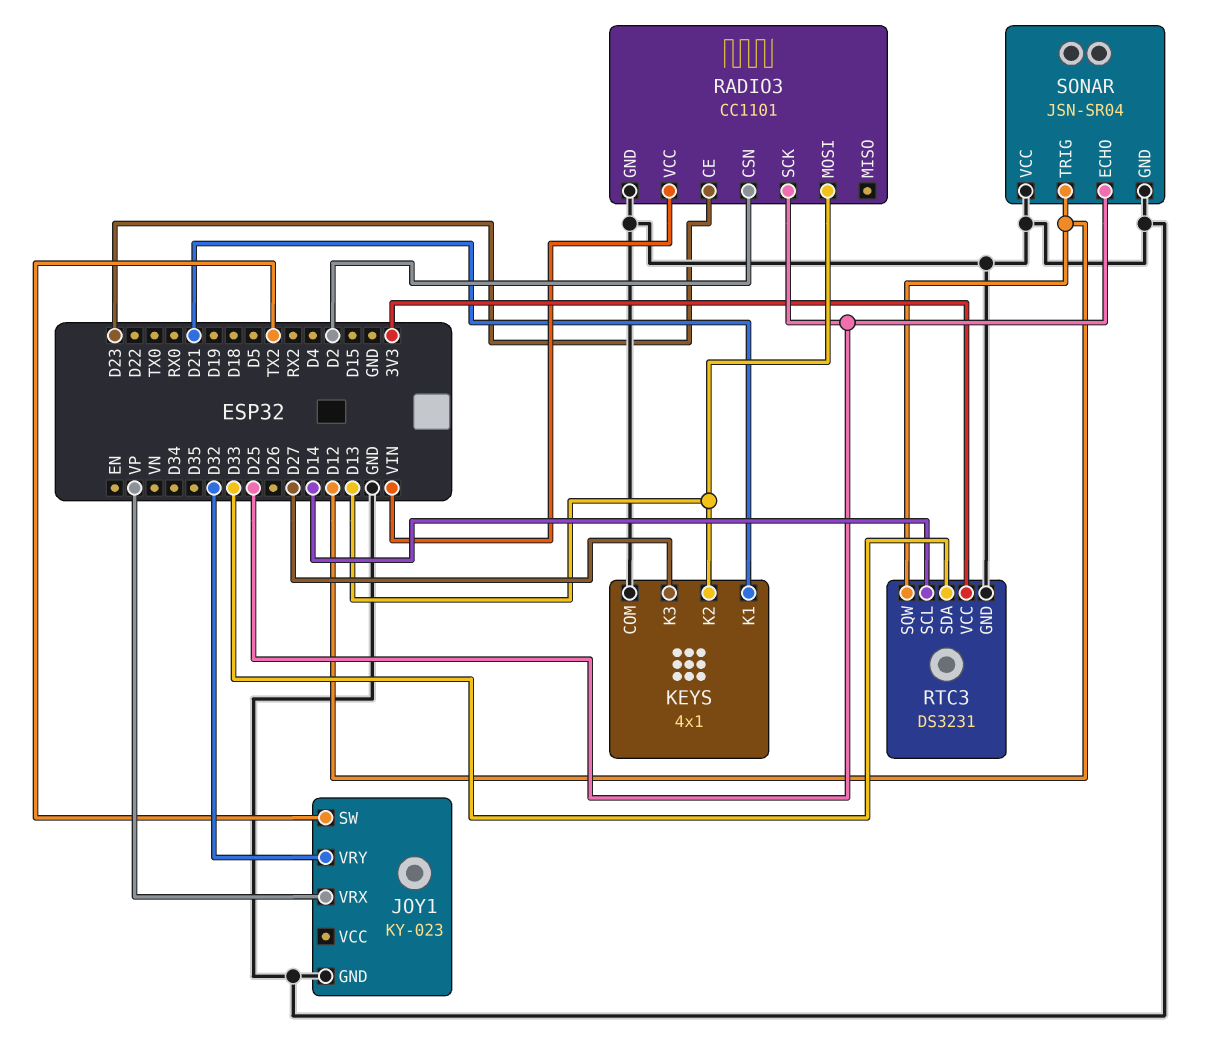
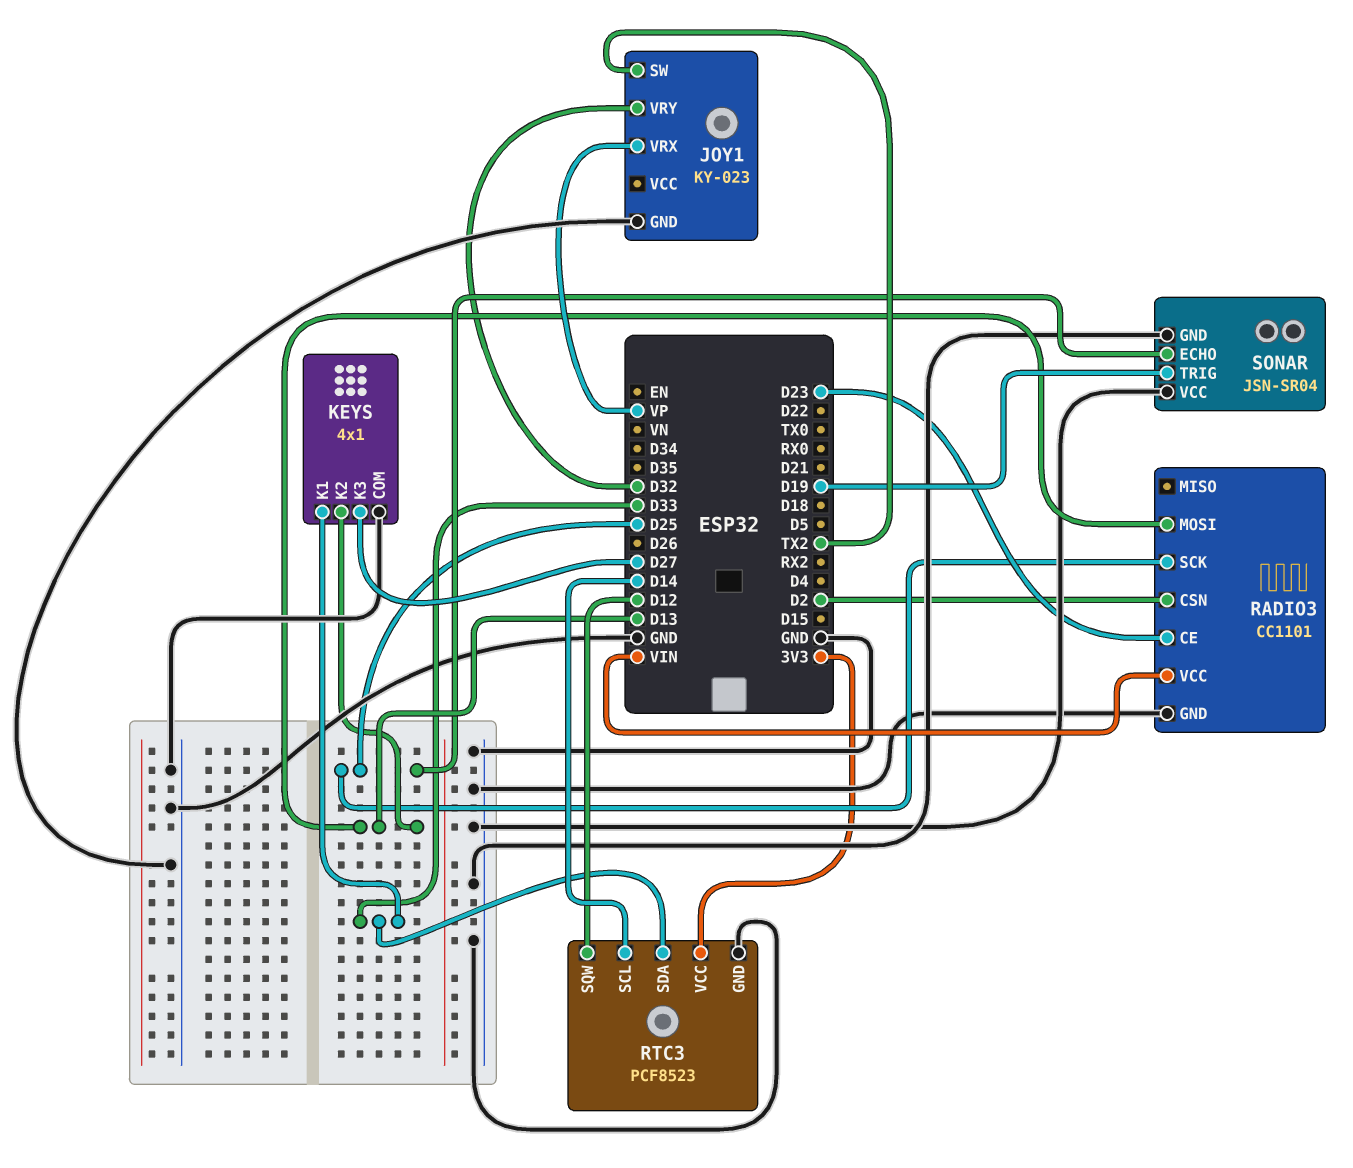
KEYS pin K1: D21 -> D33
RTC3: DS3231 -> PCF8523
SONAR pin TRIG: D12 -> D19

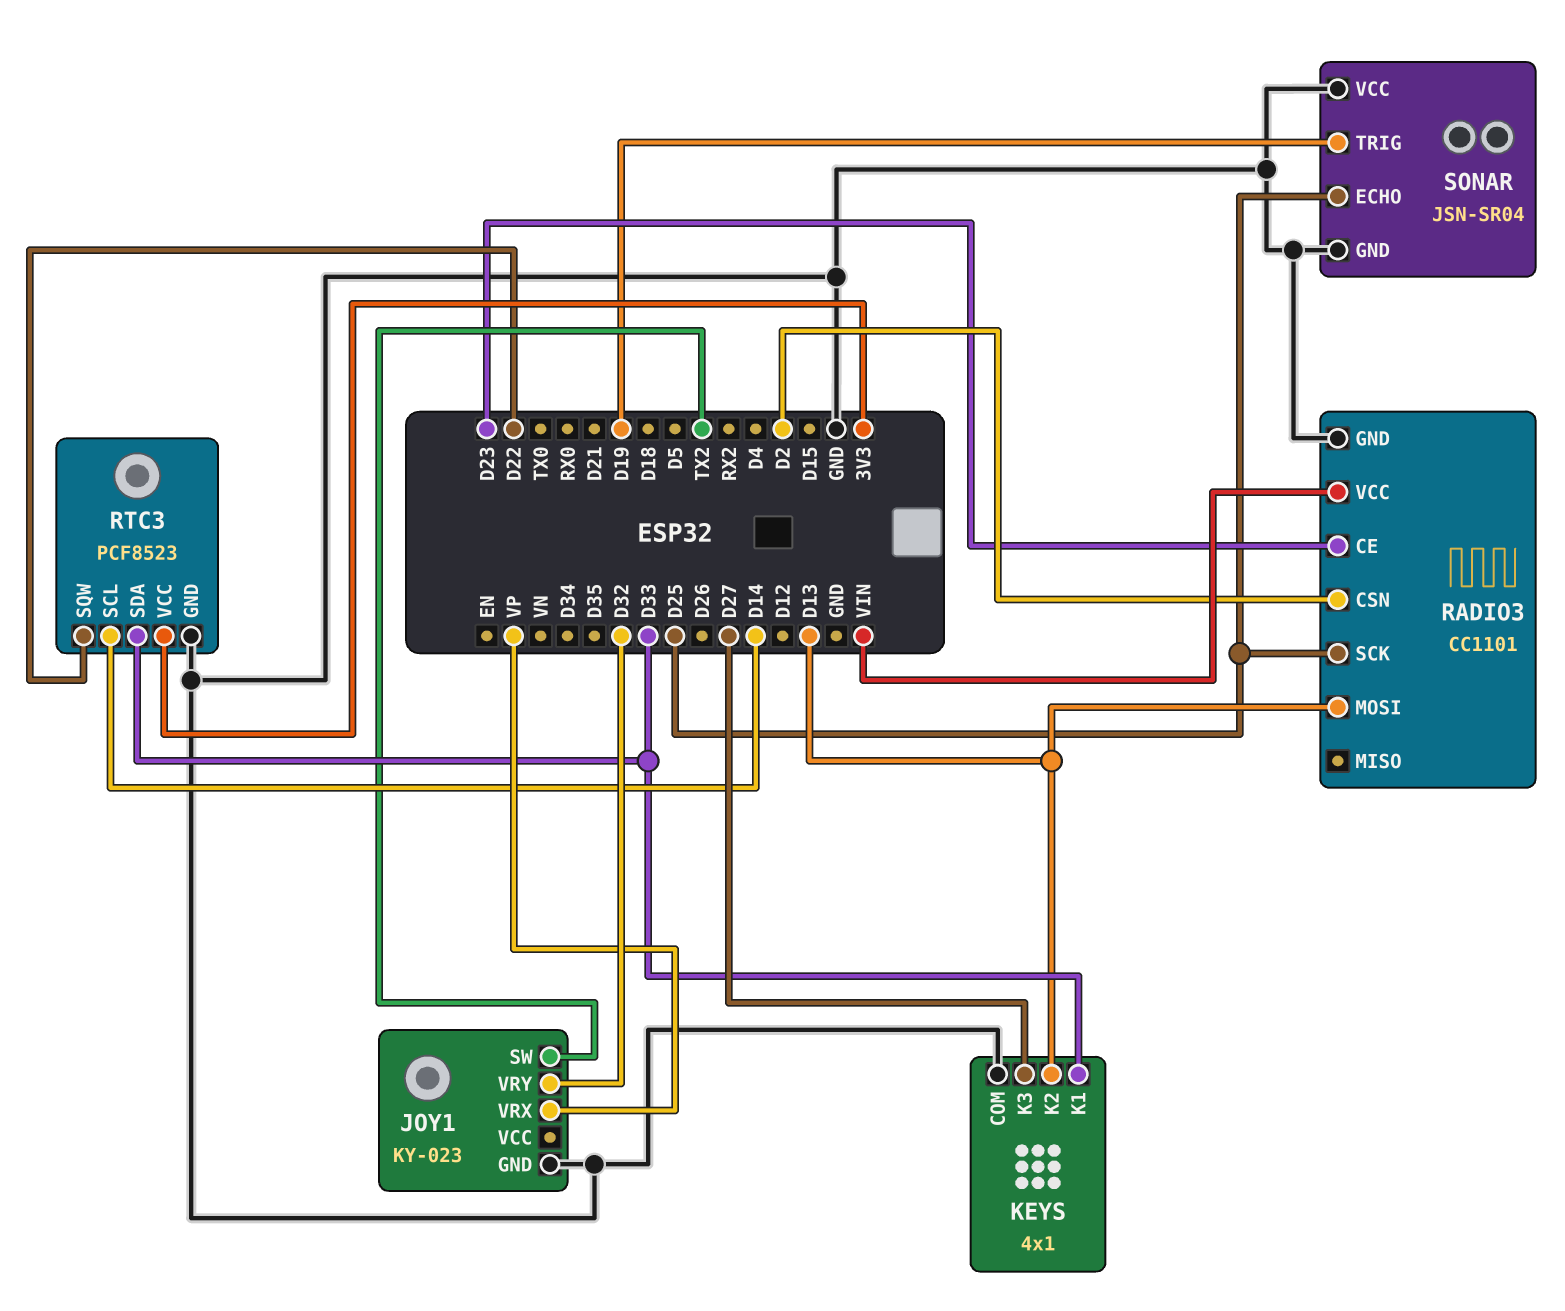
RTC3 pin SQW: D12 -> D22

